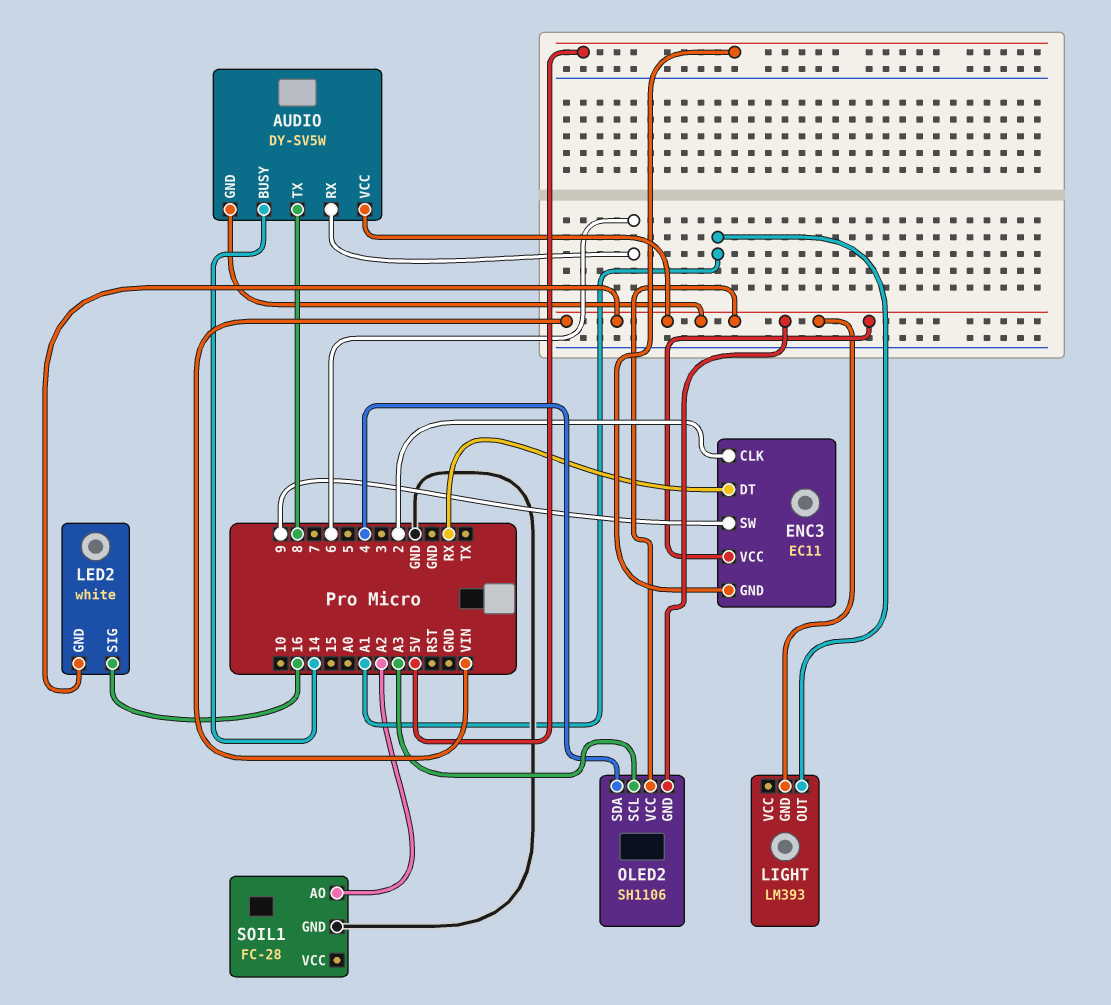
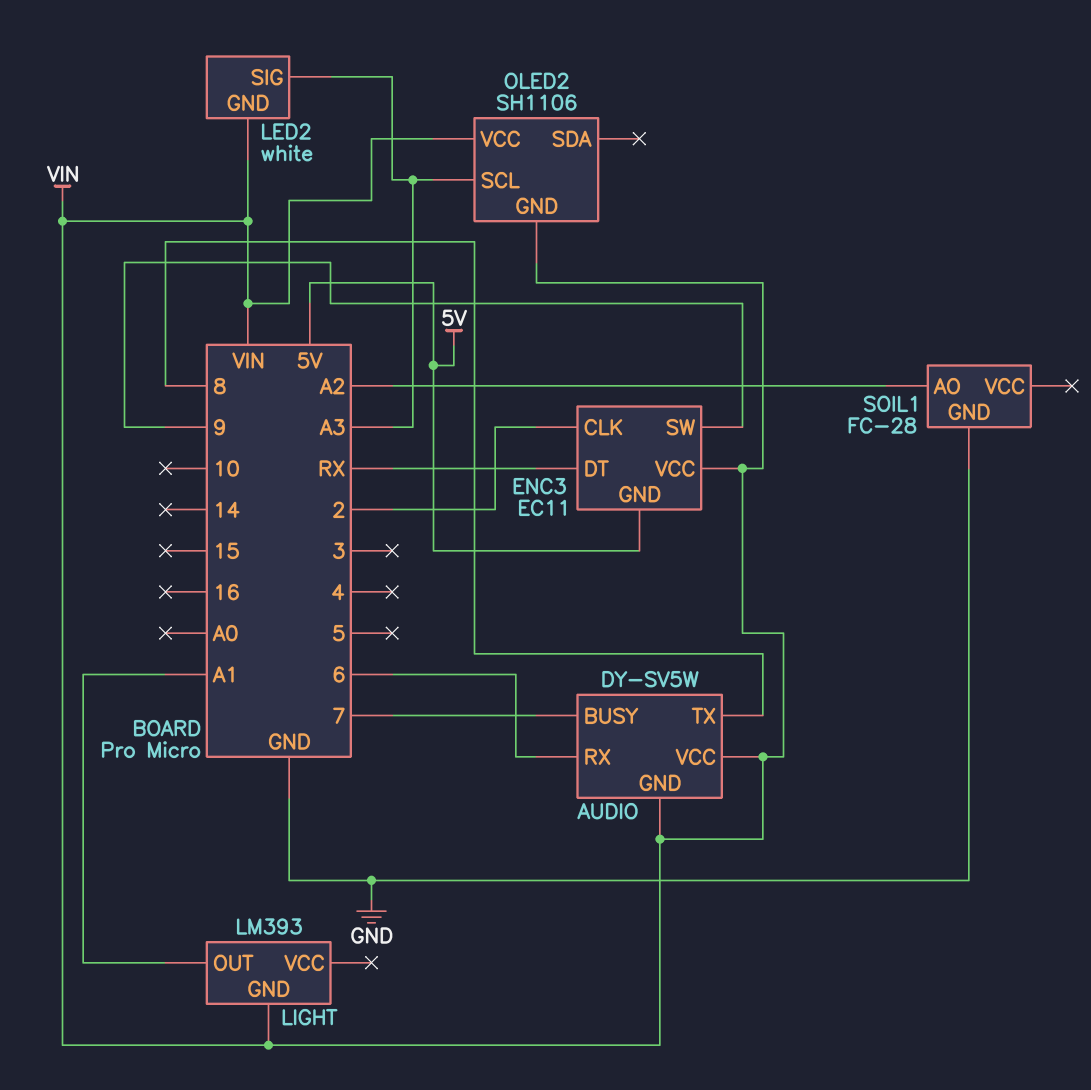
AUDIO pin BUSY: 14 -> 7
LED2 pin SIG: 16 -> A3
OLED2 pin SDA: 4 -> none

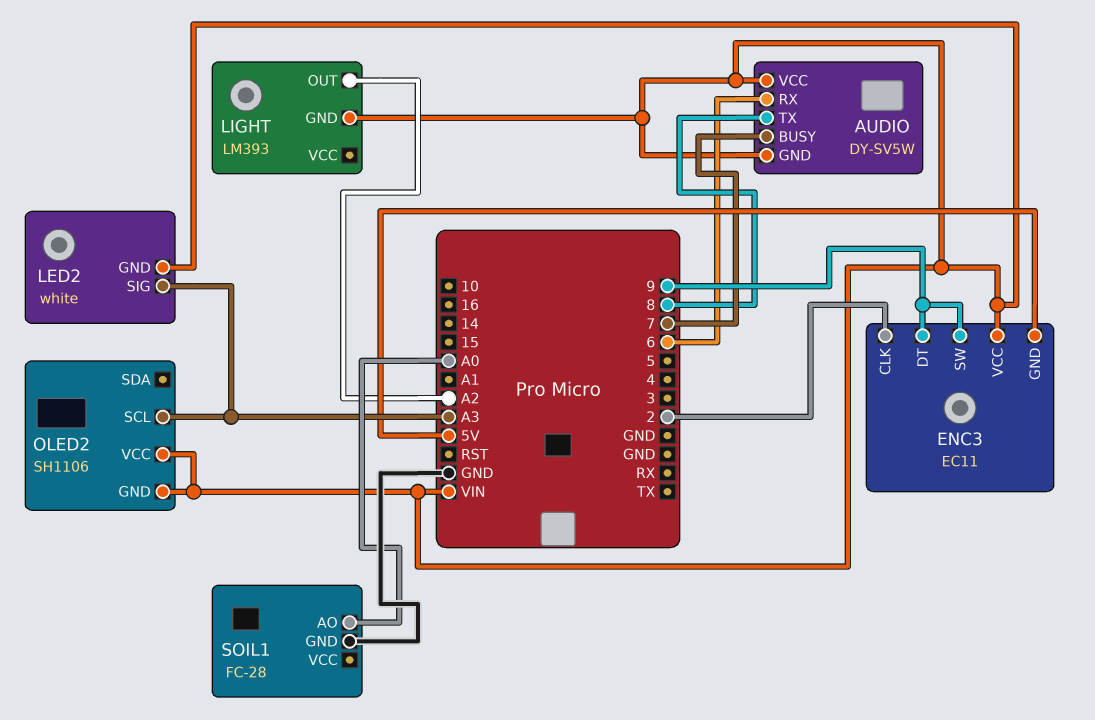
ENC3 pin DT: RX -> 9
LIGHT pin OUT: A1 -> A2
SOIL1 pin AO: A2 -> A0

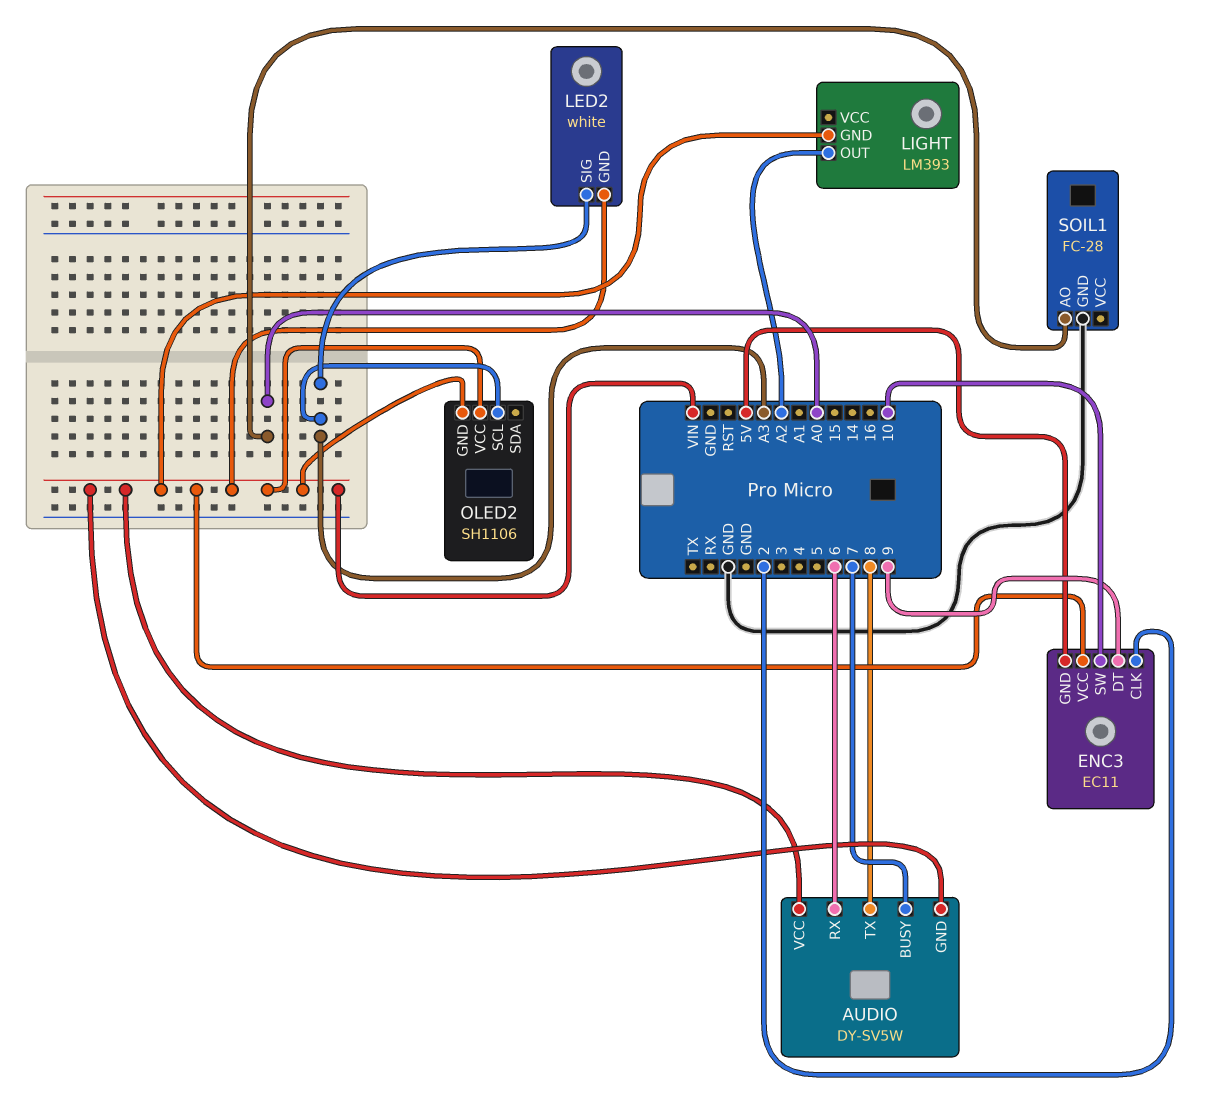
ENC3 pin SW: 9 -> 10

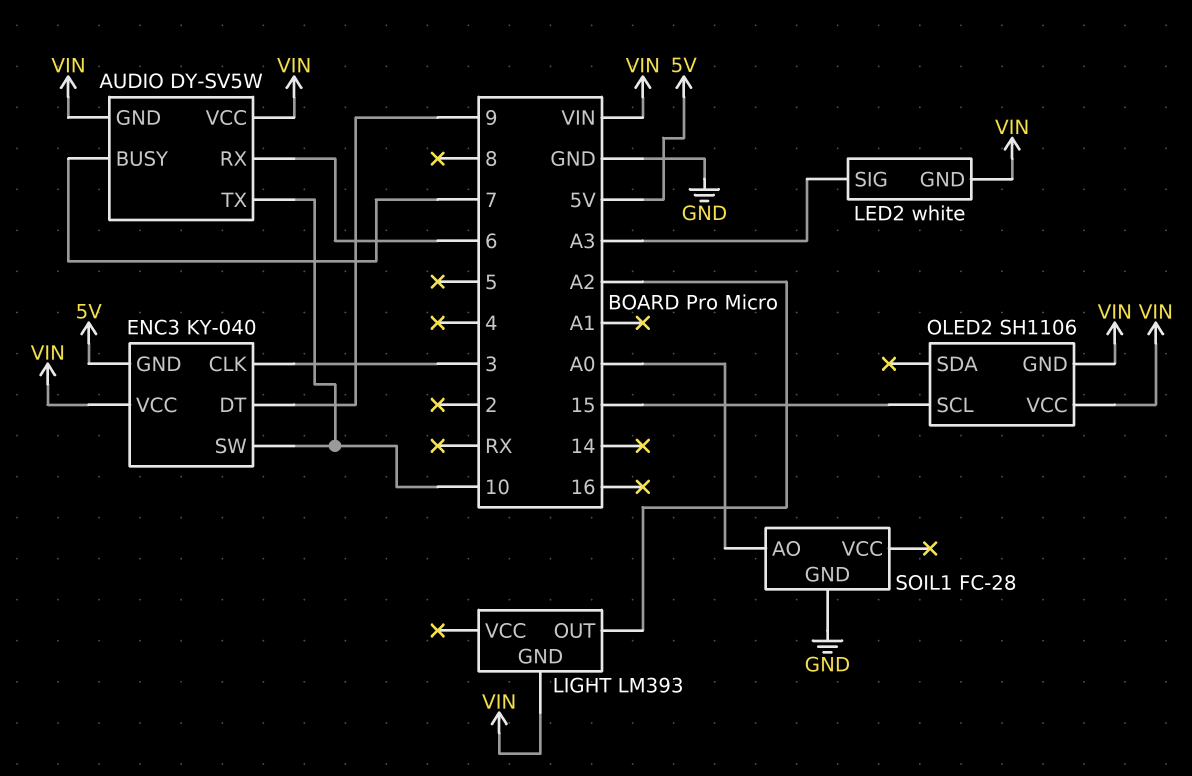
AUDIO pin TX: 8 -> 10
ENC3: EC11 -> KY-040
ENC3 pin CLK: 2 -> 3
OLED2 pin SCL: A3 -> 15

